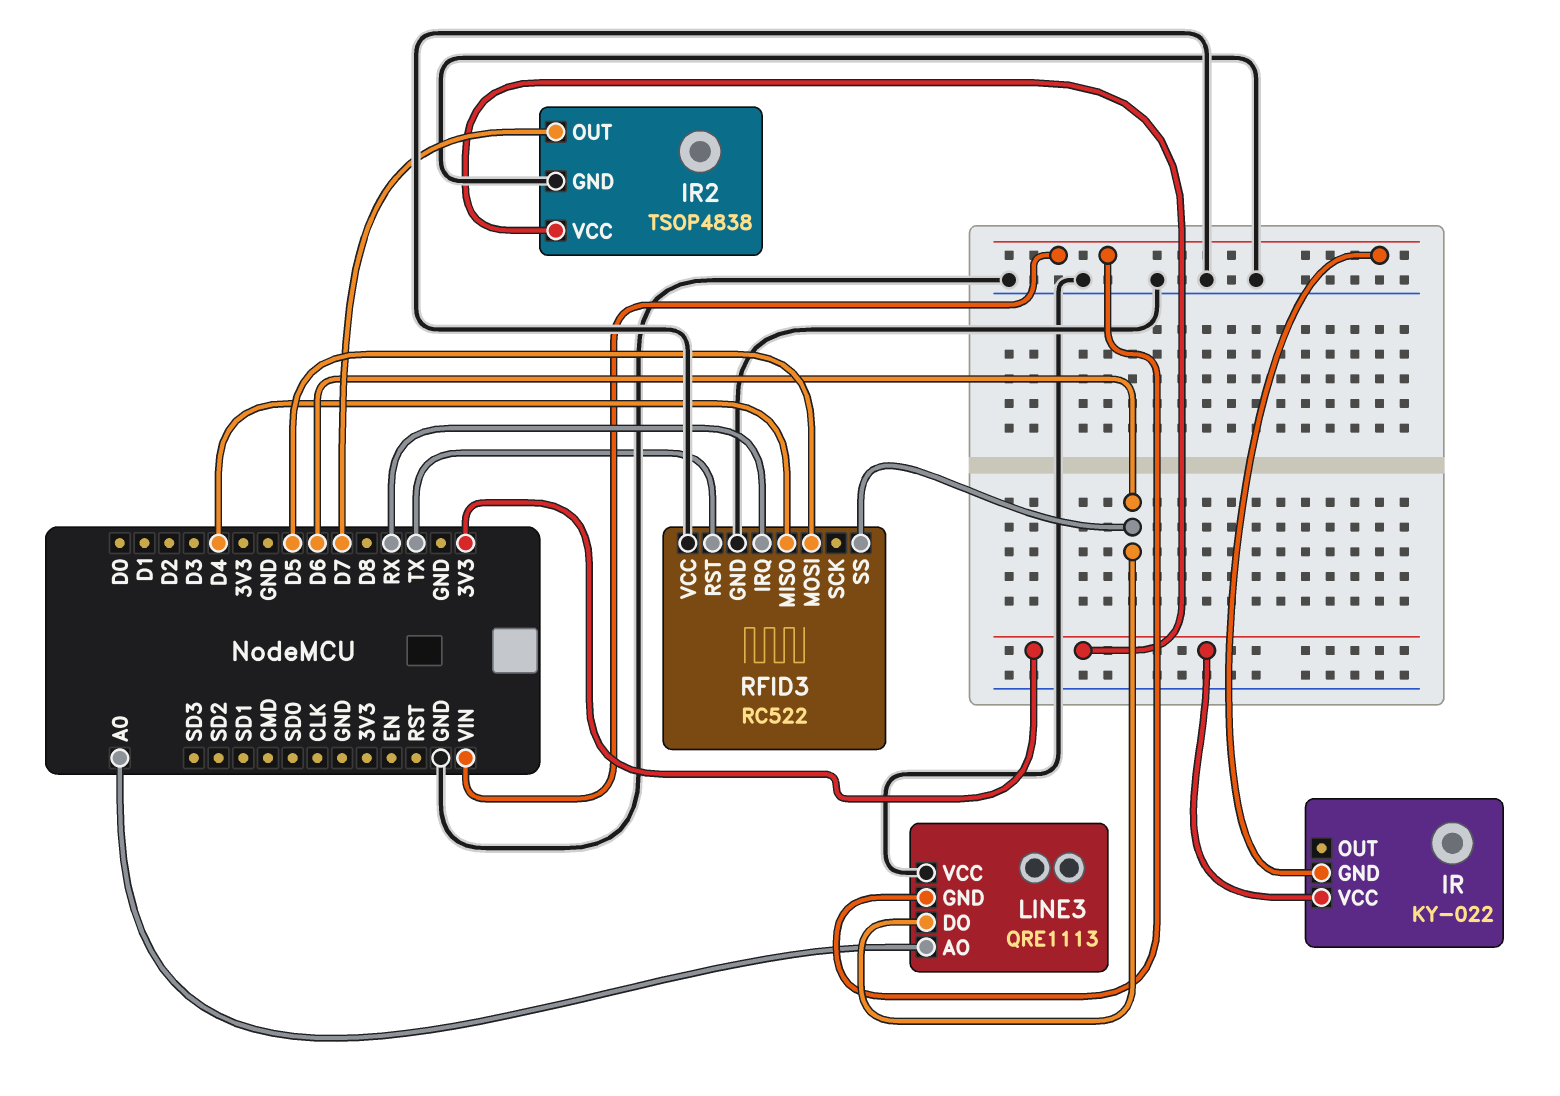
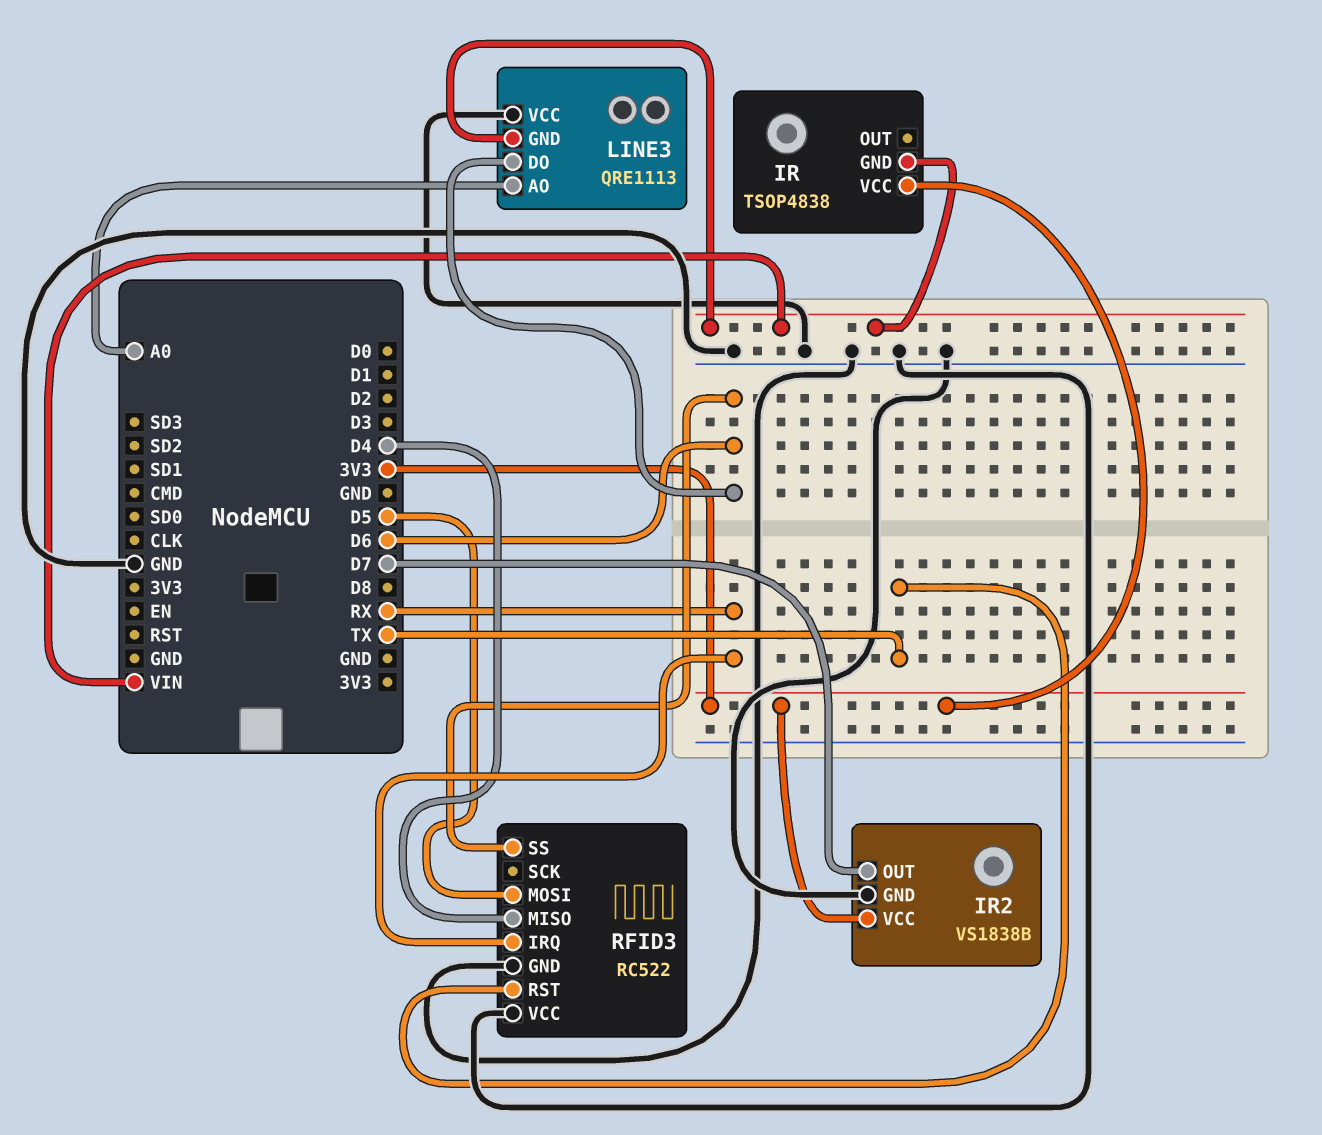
IR: KY-022 -> TSOP4838
IR2: TSOP4838 -> VS1838B

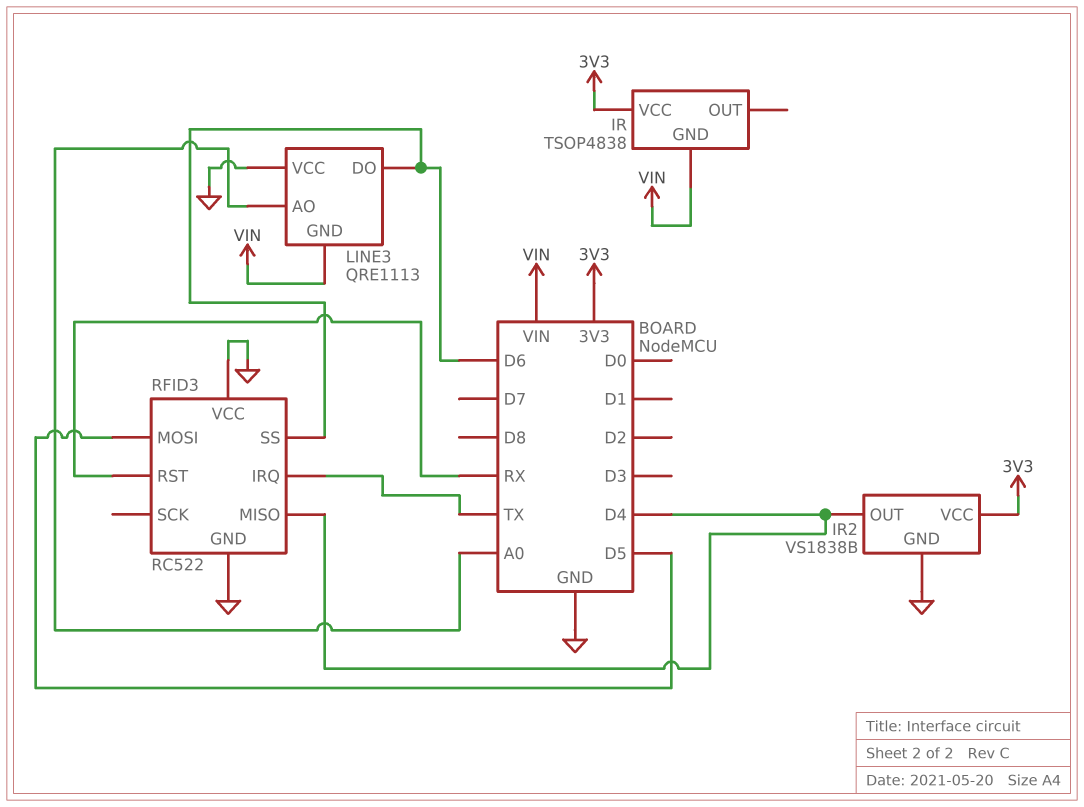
IR2 pin OUT: D7 -> D4
RFID3 pin IRQ: RX -> TX
RFID3 pin RST: TX -> RX

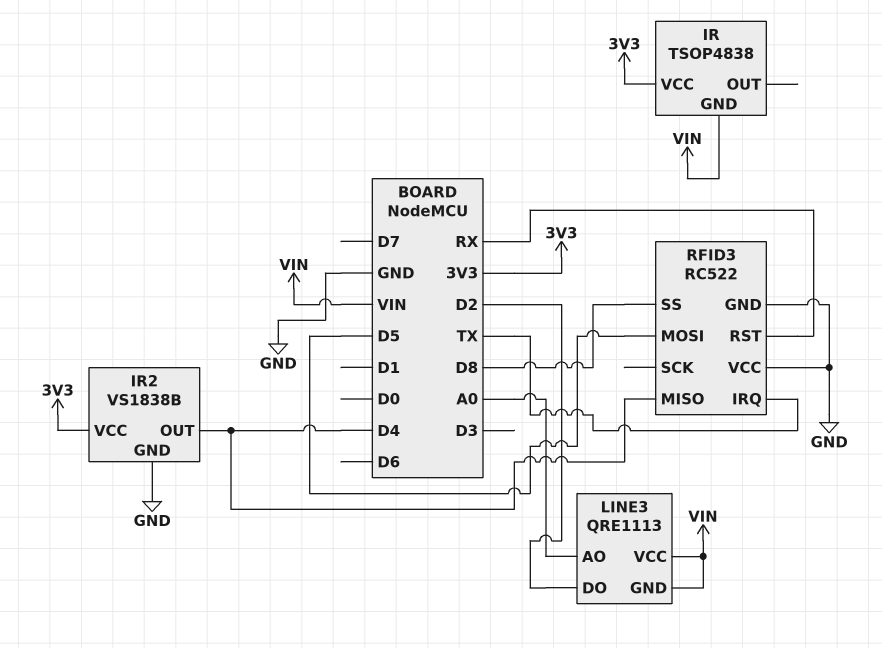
LINE3 pin DO: D6 -> D2
LINE3 pin VCC: GND -> VIN
RFID3 pin SS: D6 -> D8

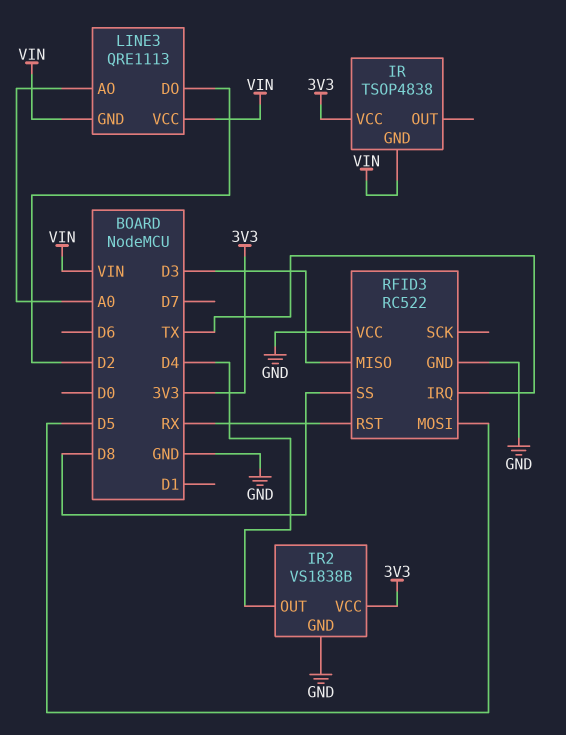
RFID3 pin MISO: D4 -> D3

